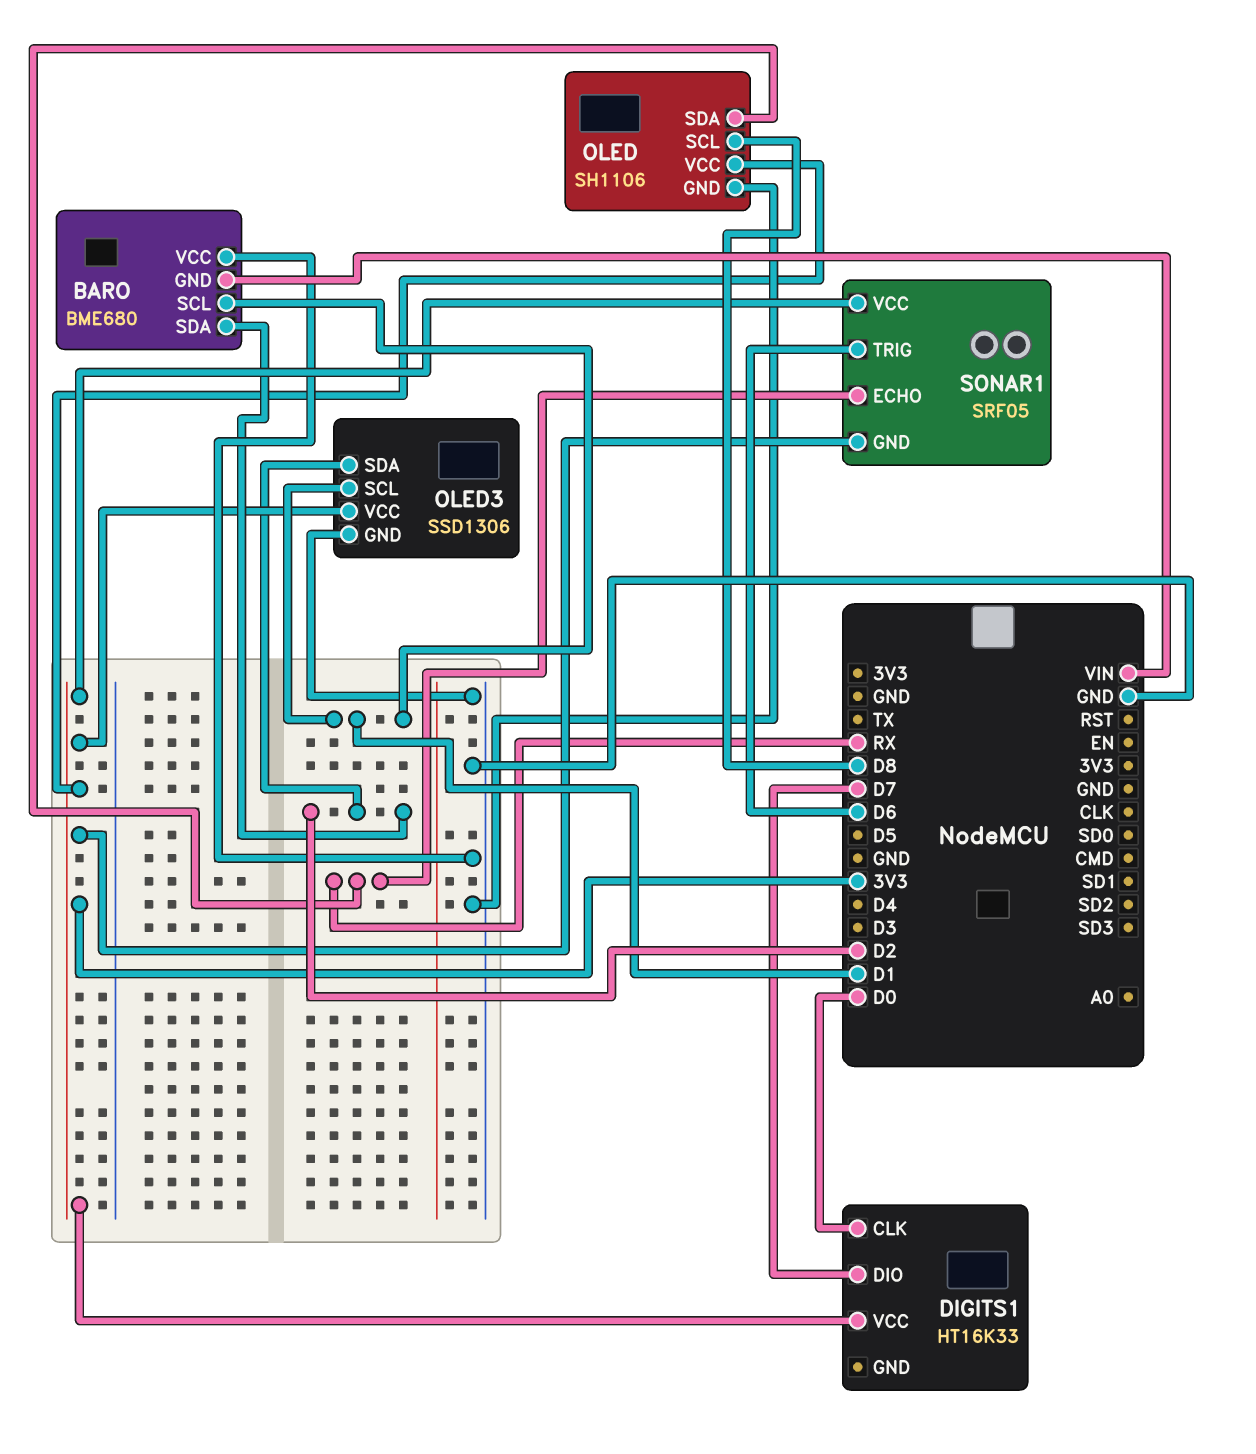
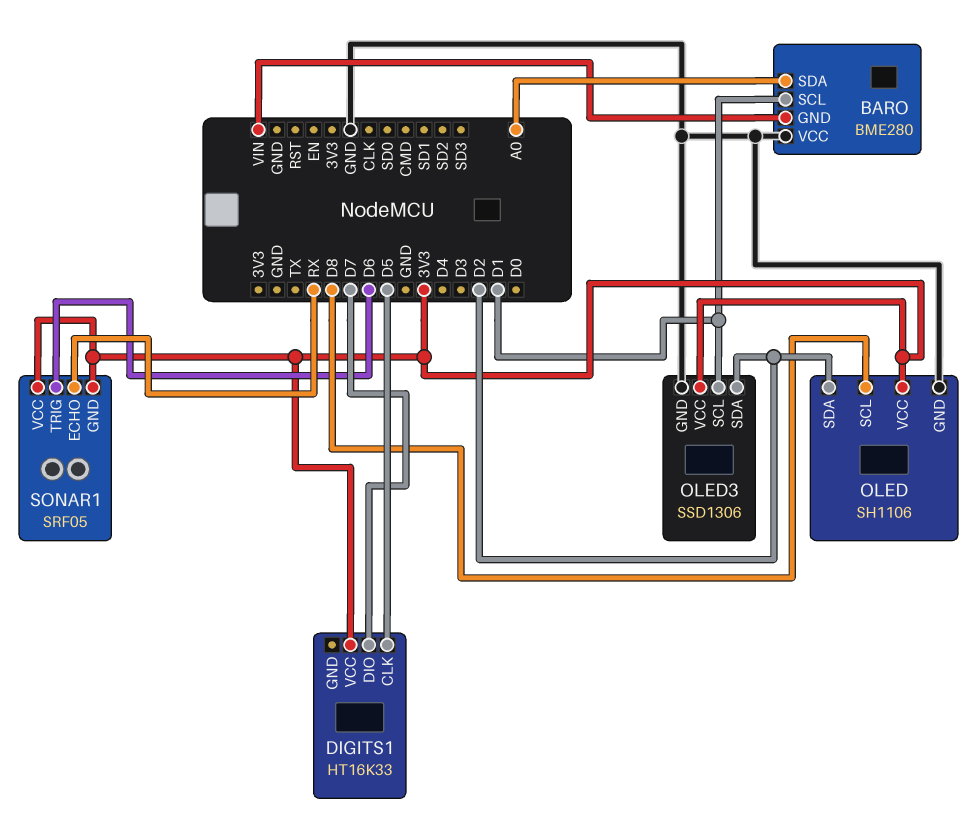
BARO: BME680 -> BME280
BARO pin SDA: D2 -> A0
DIGITS1 pin CLK: D0 -> D5
OLED pin SDA: RX -> D2

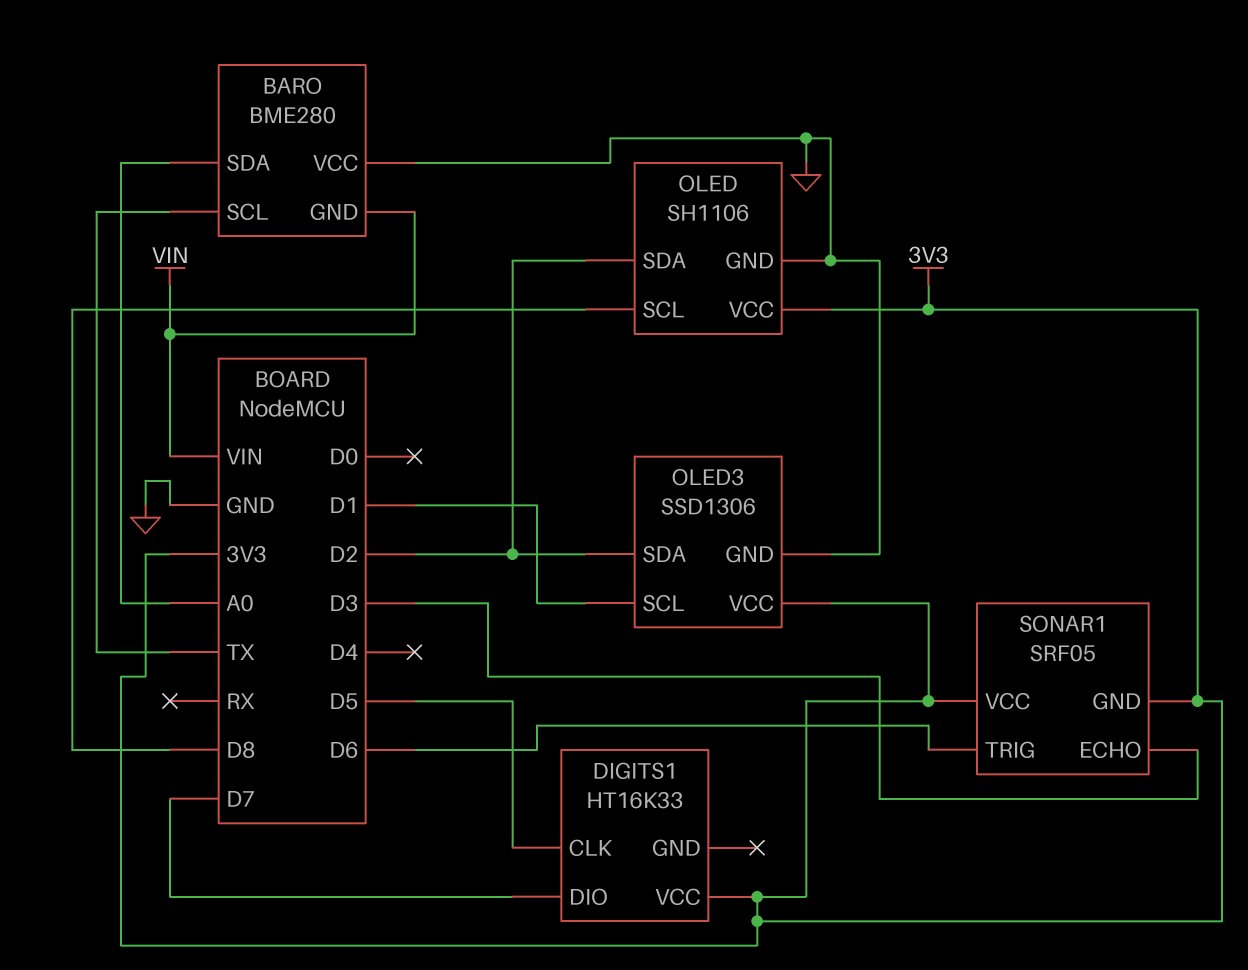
BARO pin SCL: D1 -> TX
SONAR1 pin ECHO: RX -> D3

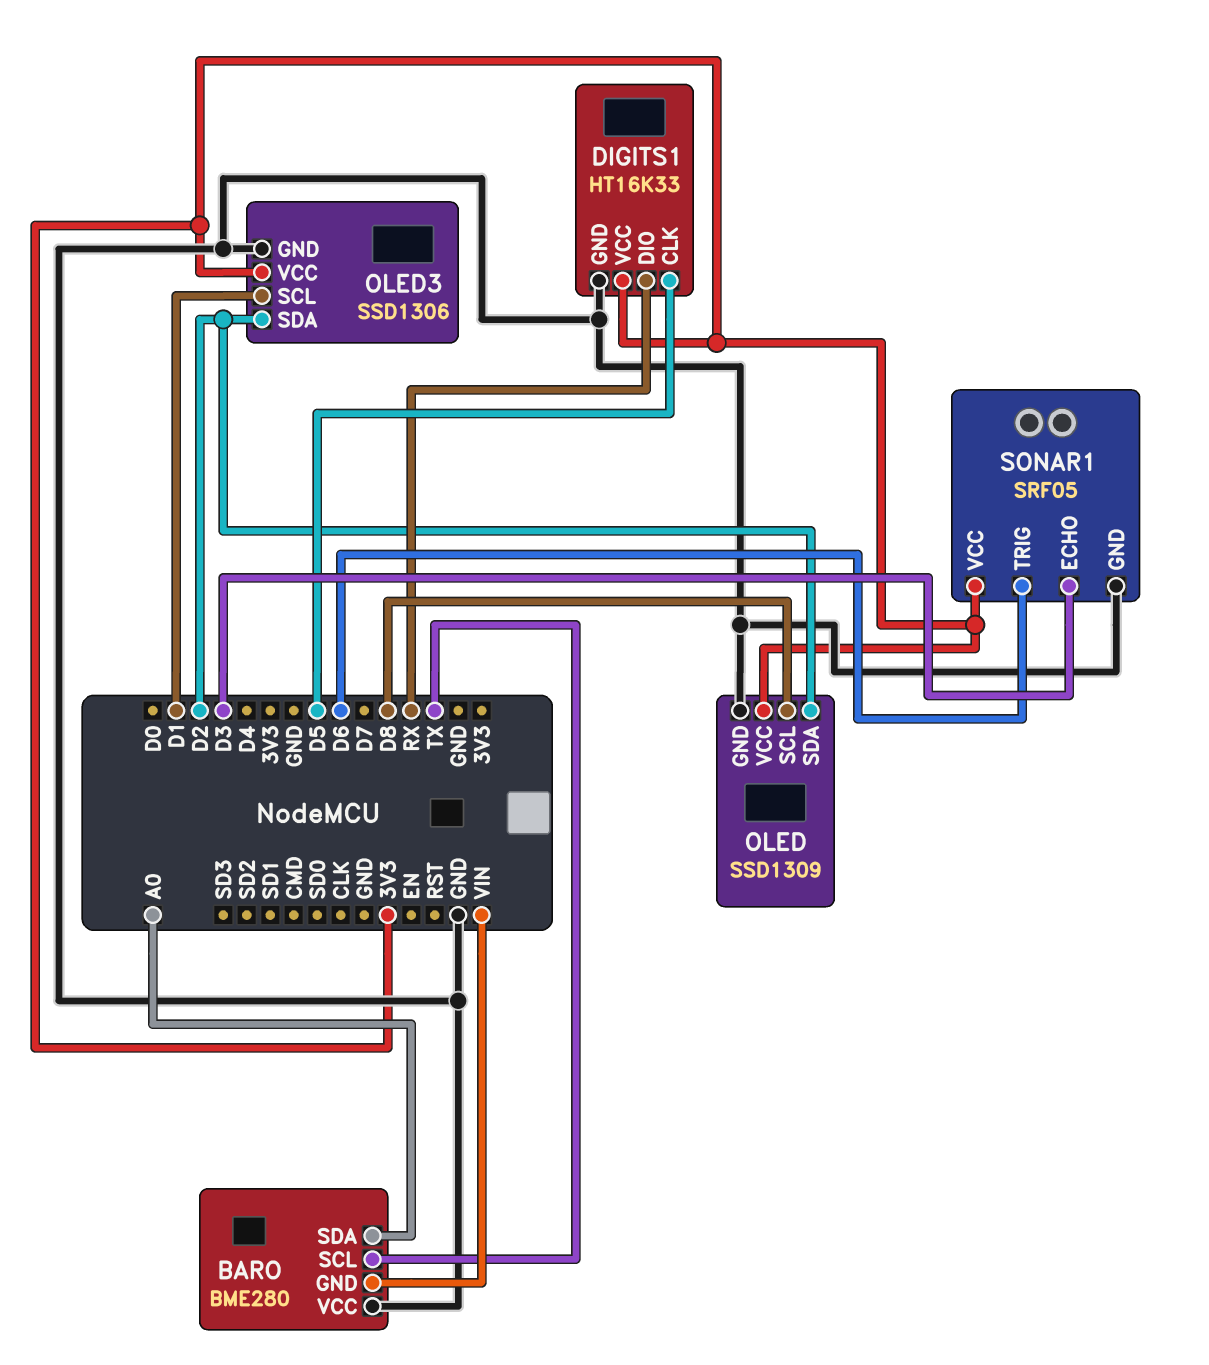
DIGITS1 pin DIO: D7 -> RX
DIGITS1 pin GND: none -> GND
OLED: SH1106 -> SSD1309
SONAR1 pin GND: 3V3 -> GND

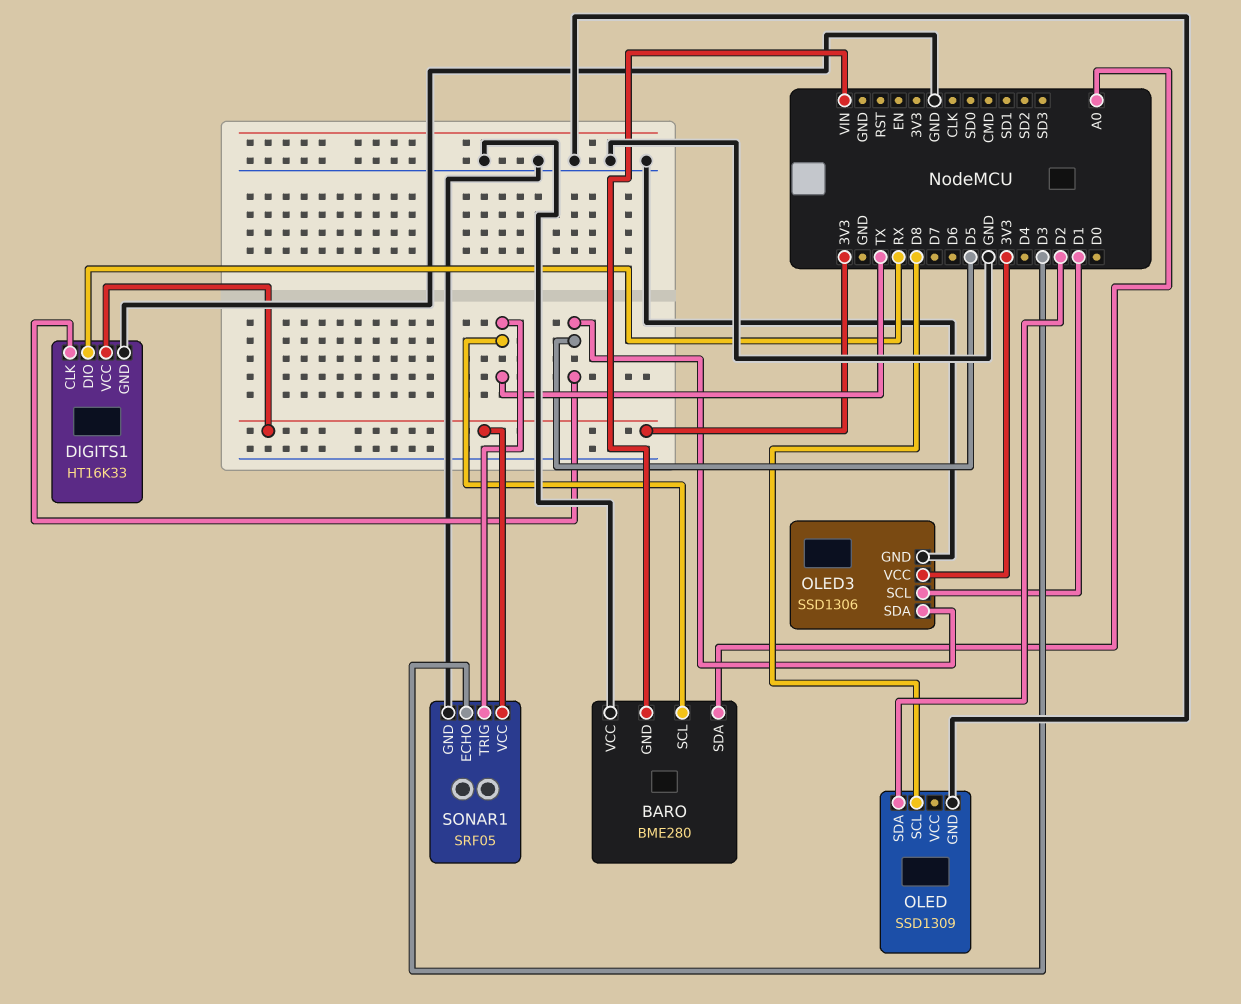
OLED pin VCC: 3V3 -> none
OLED3 pin SDA: D2 -> D5
SONAR1 pin TRIG: D6 -> TX

